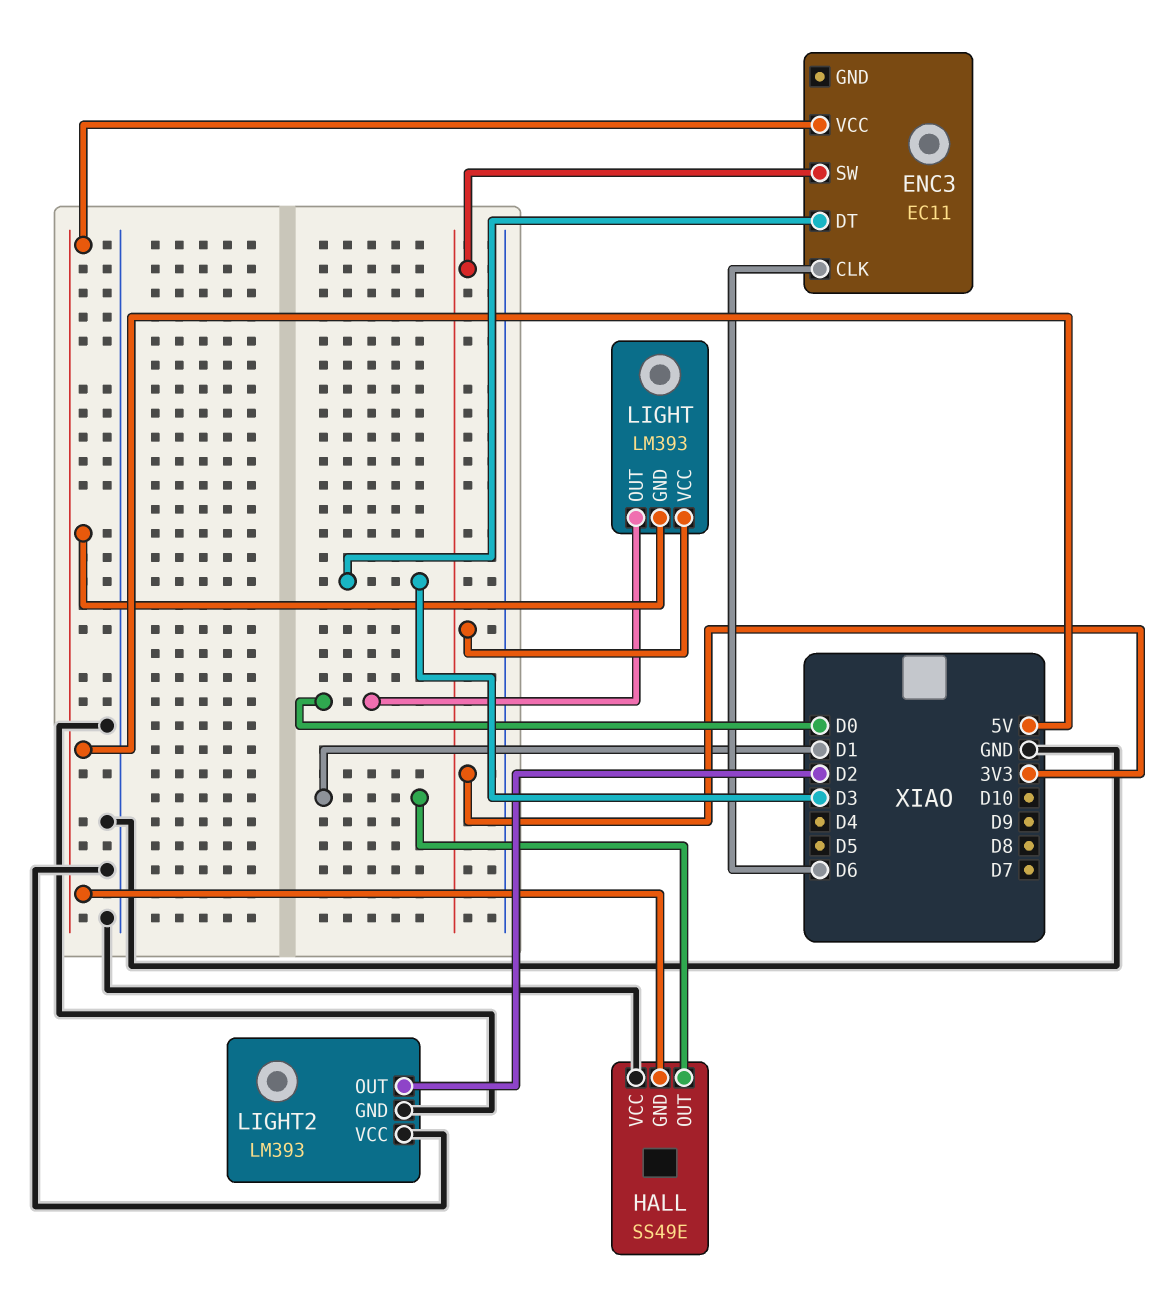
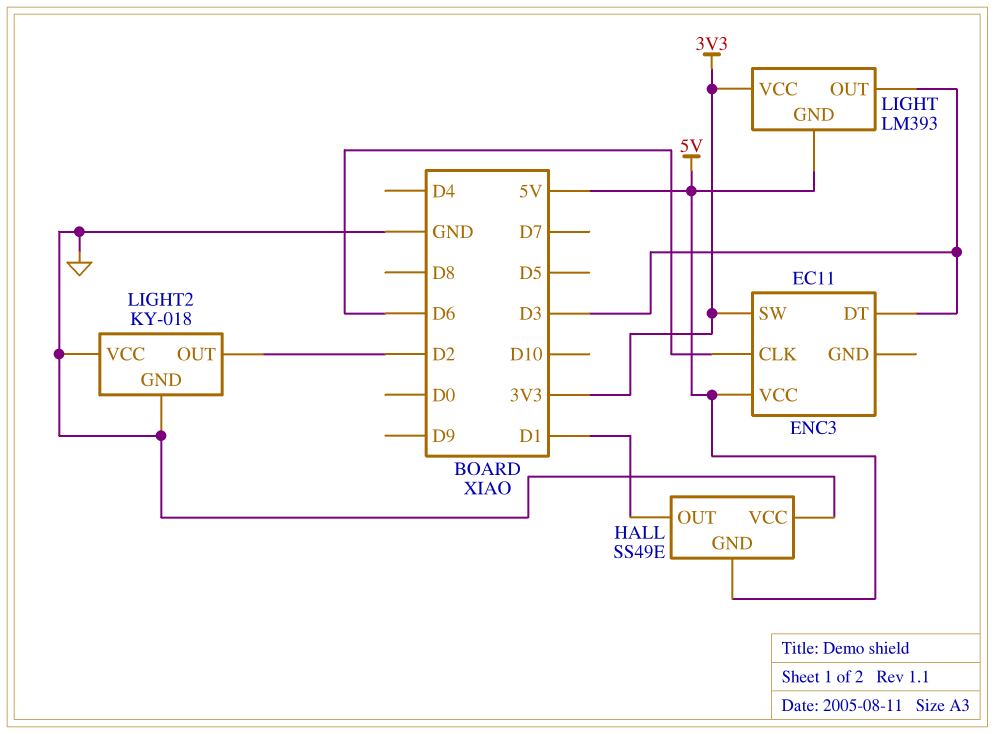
LIGHT pin OUT: D0 -> D3
LIGHT2: LM393 -> KY-018

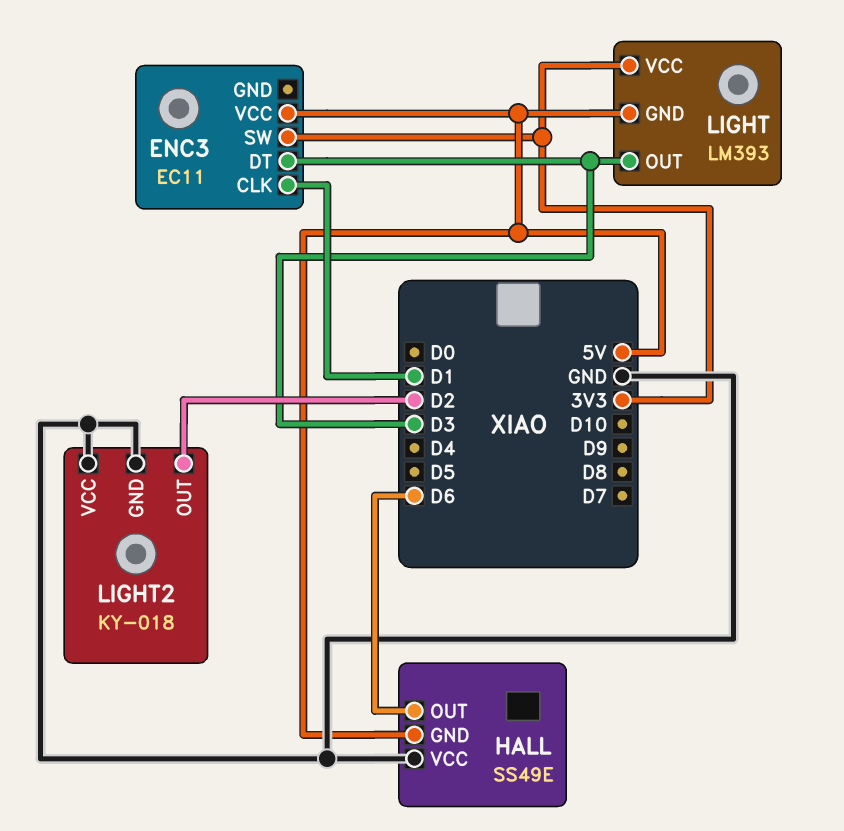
ENC3 pin CLK: D6 -> D1
HALL pin OUT: D1 -> D6

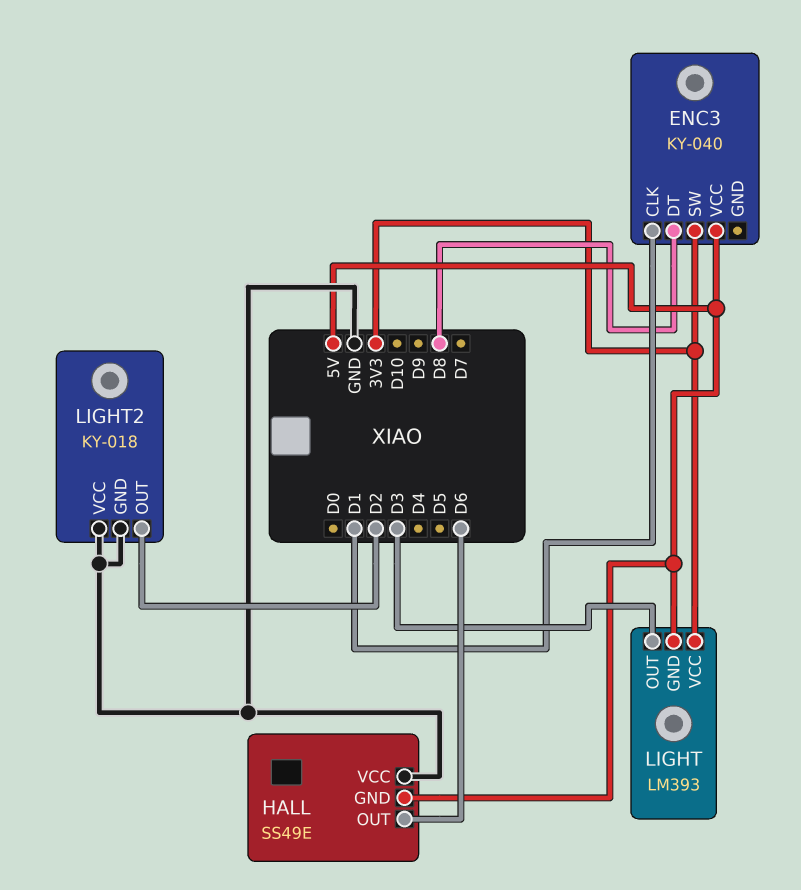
ENC3: EC11 -> KY-040
ENC3 pin DT: D3 -> D8

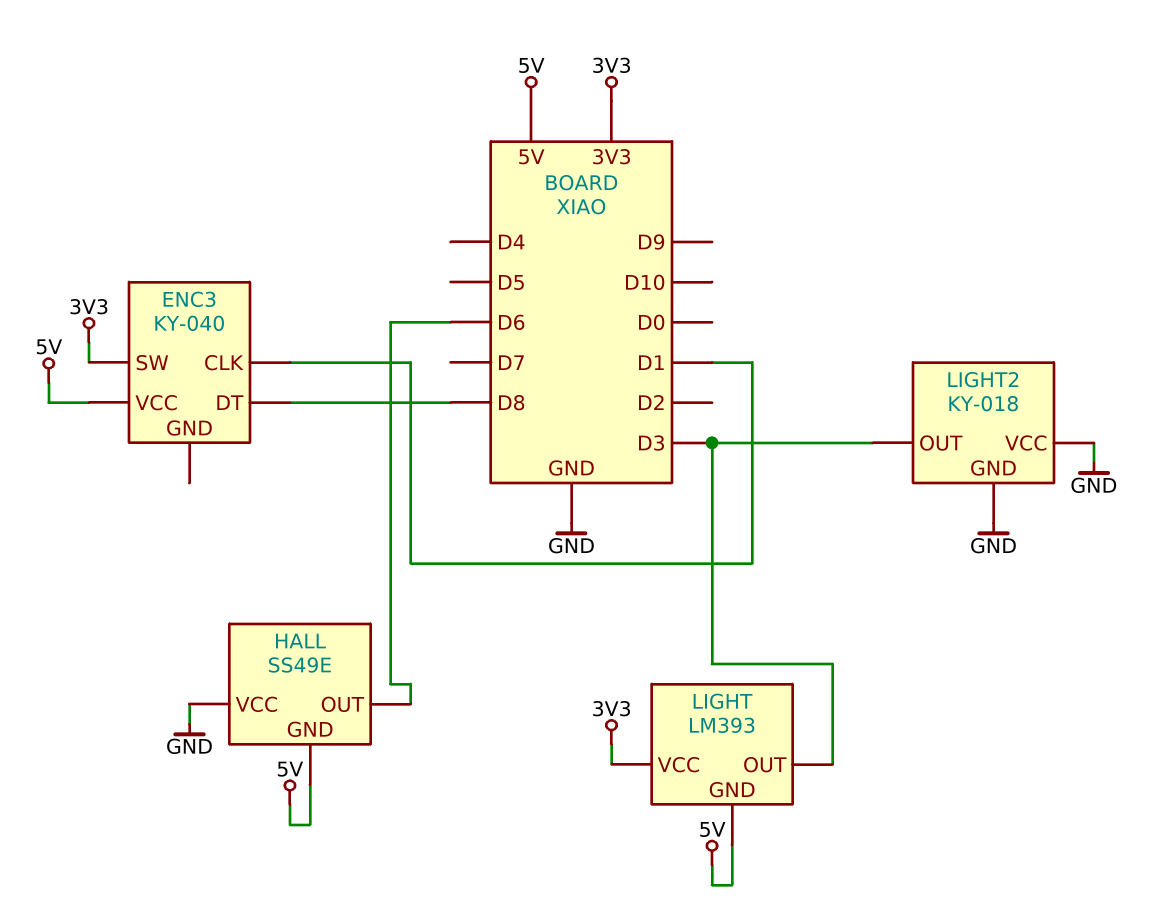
LIGHT2 pin OUT: D2 -> D3

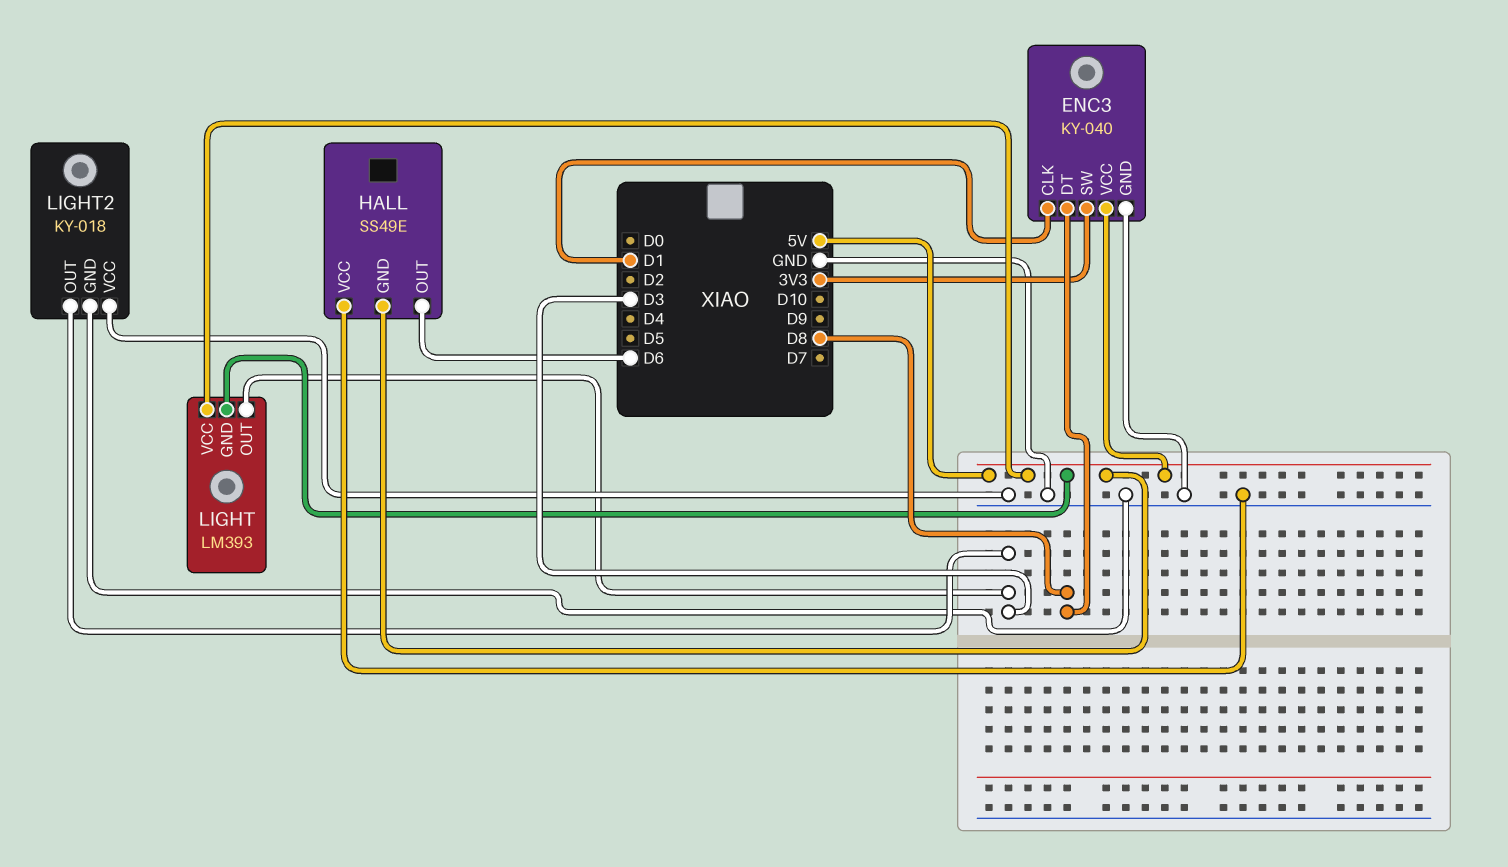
ENC3 pin GND: none -> GND
LIGHT pin VCC: 3V3 -> 5V

